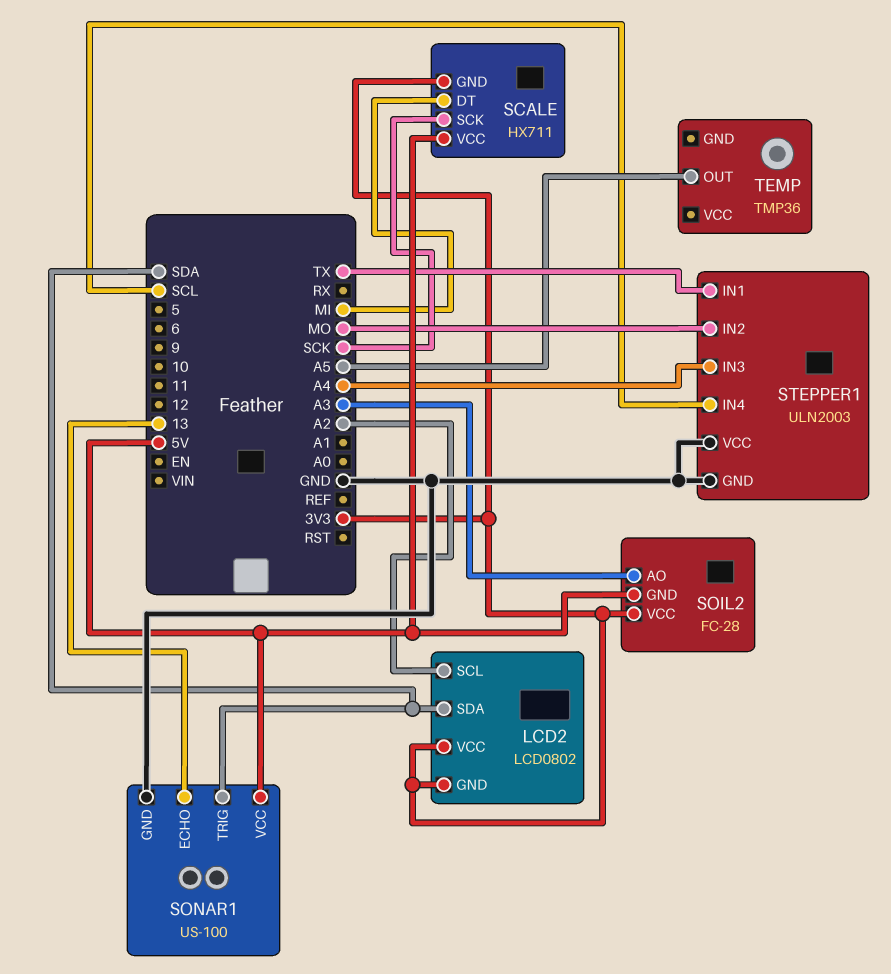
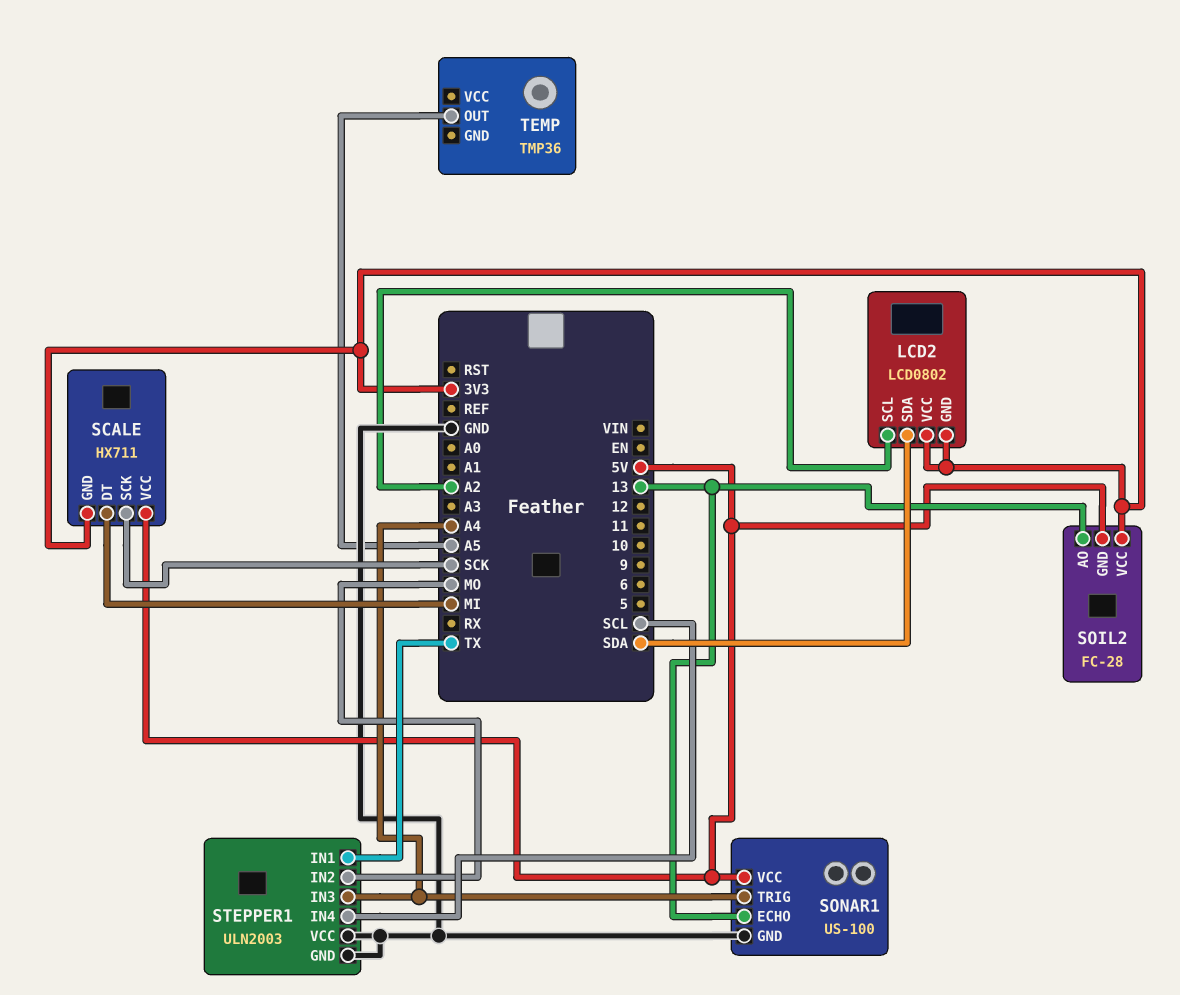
SOIL2 pin AO: A3 -> 13
SONAR1 pin TRIG: SDA -> A4

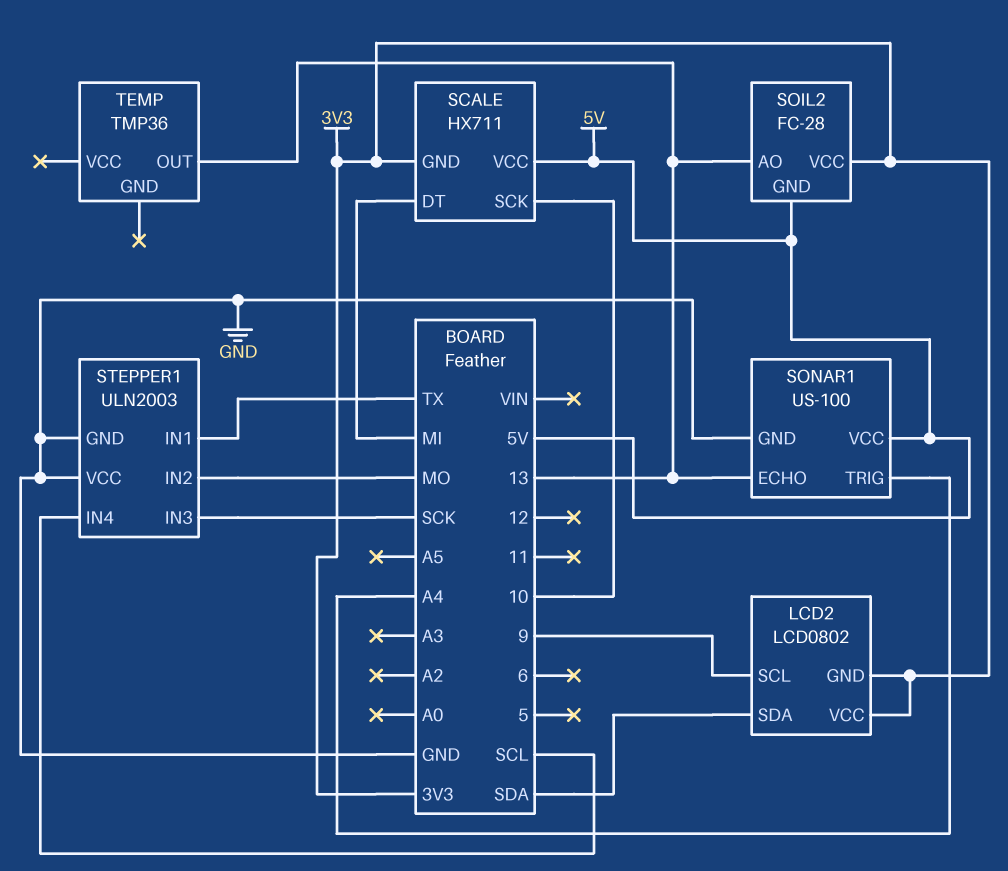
LCD2 pin SCL: A2 -> 9
SCALE pin SCK: SCK -> 10
STEPPER1 pin IN3: A4 -> SCK
TEMP pin OUT: A5 -> 13

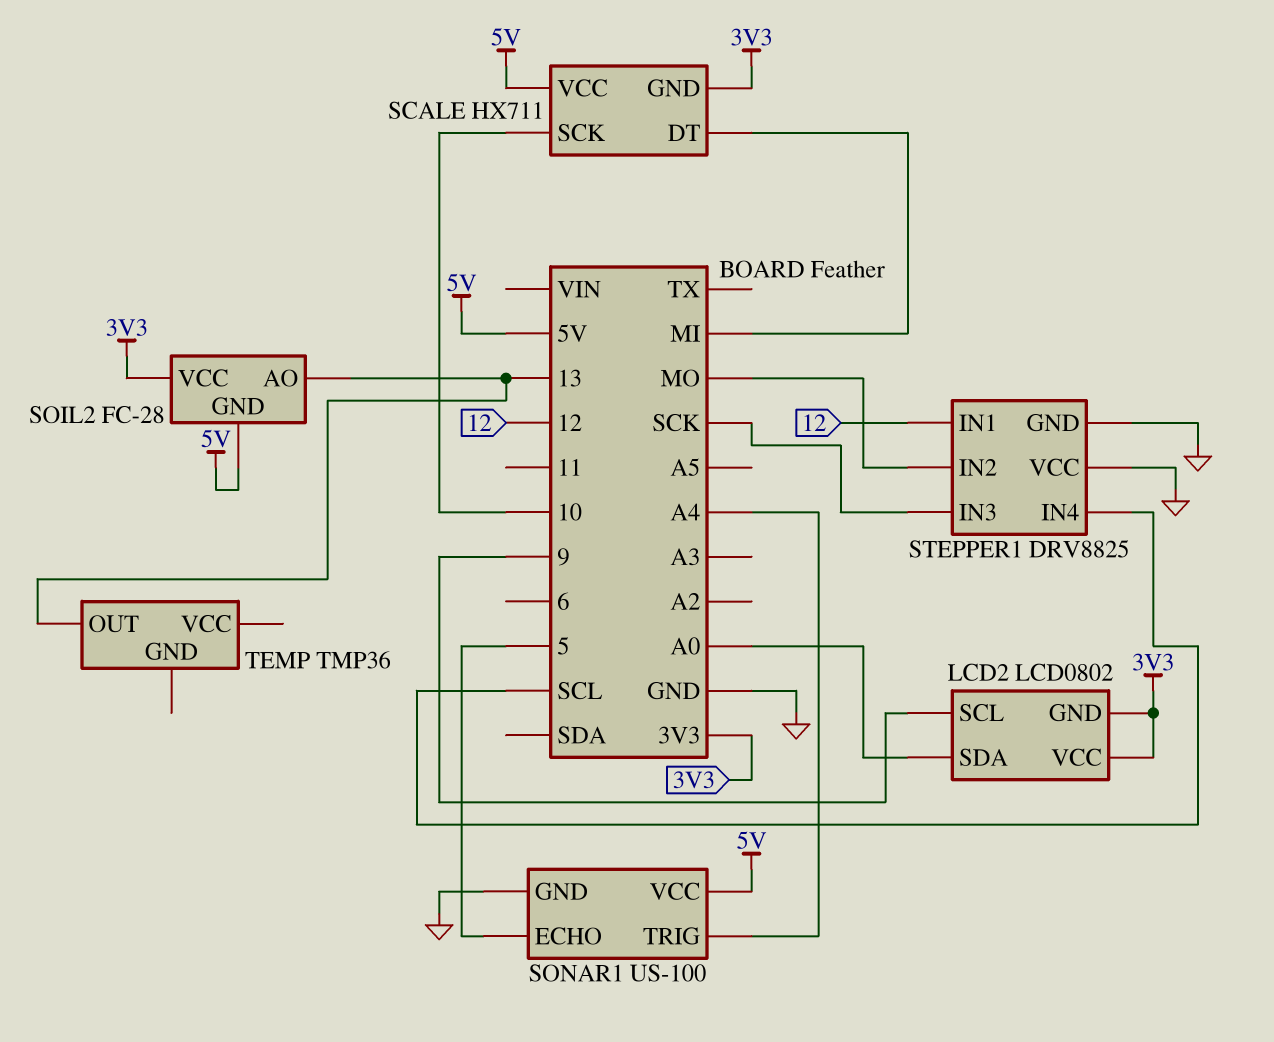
LCD2 pin SDA: SDA -> A0
SONAR1 pin ECHO: 13 -> 5
STEPPER1: ULN2003 -> DRV8825
STEPPER1 pin IN1: TX -> 12

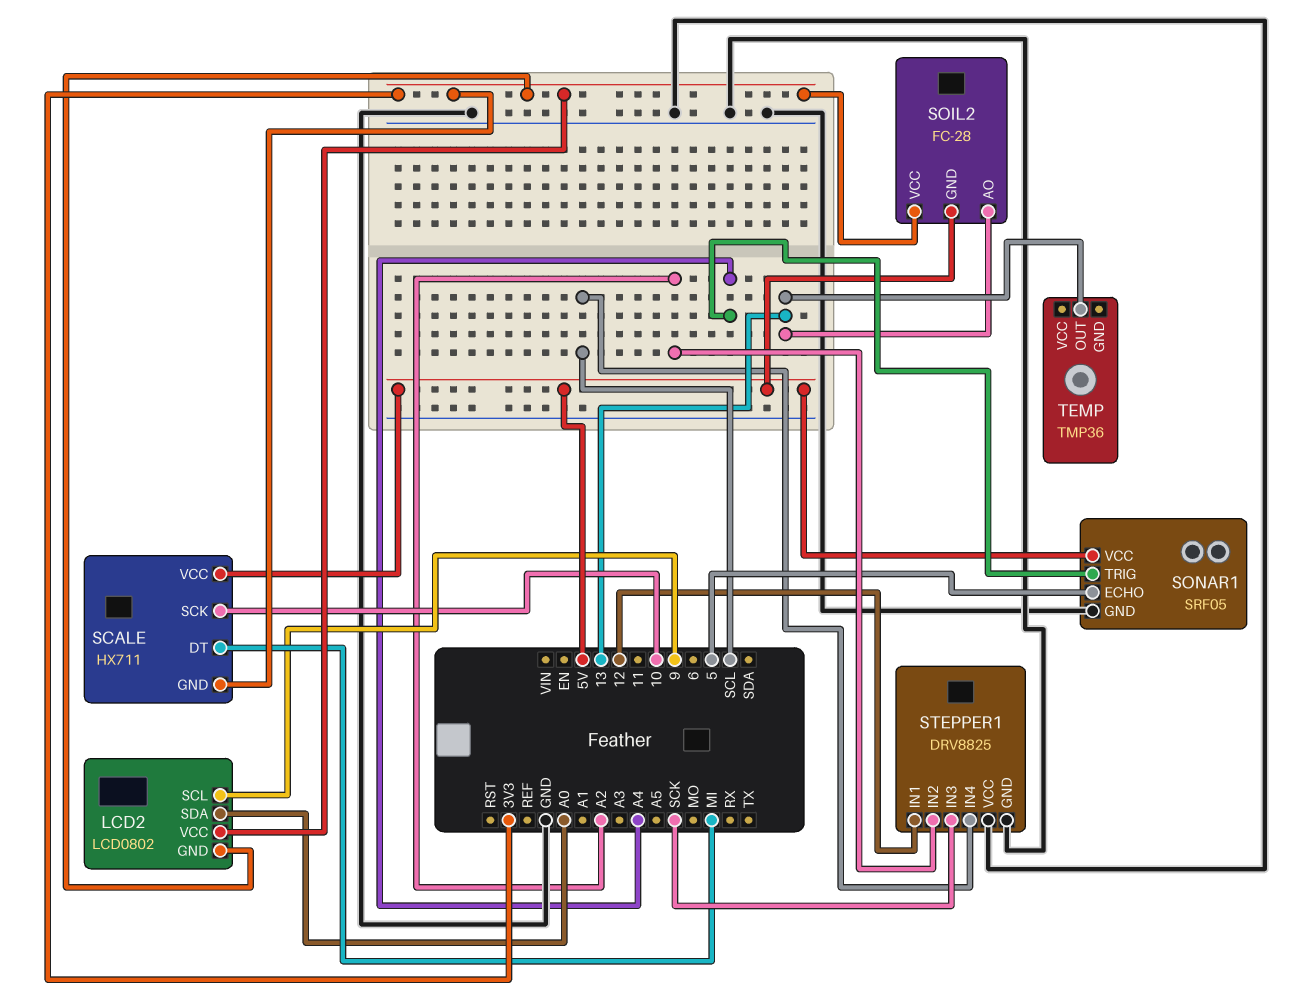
SONAR1: US-100 -> SRF05
STEPPER1 pin IN2: MO -> A2

